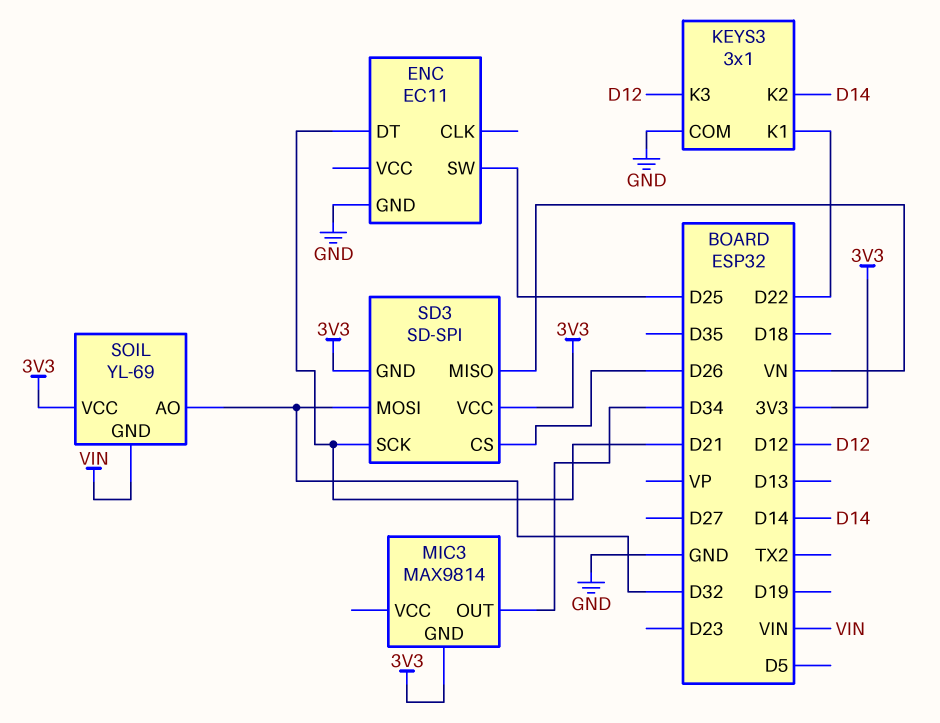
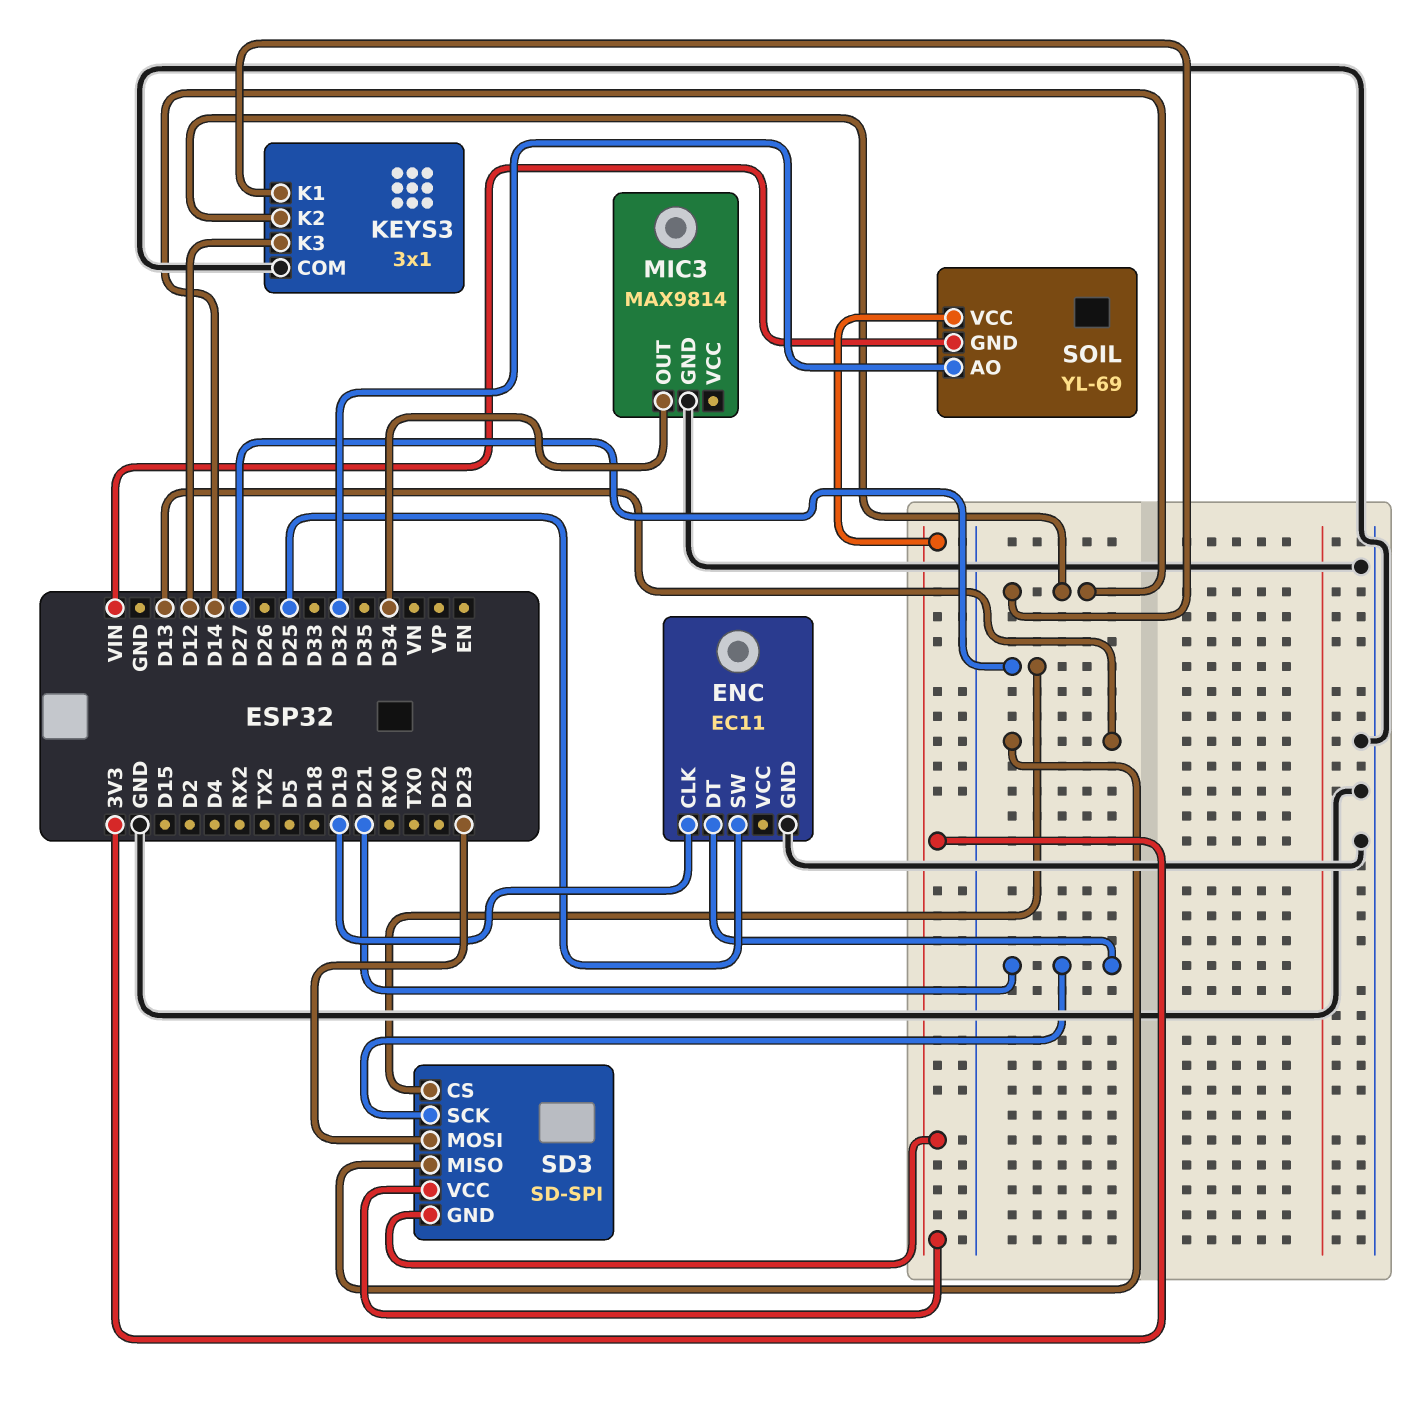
ENC pin CLK: none -> D19
KEYS3 pin K1: D22 -> D14
MIC3 pin GND: 3V3 -> GND
SD3 pin CS: D26 -> D27
SD3 pin MISO: VN -> D13
SD3 pin MOSI: D32 -> D23

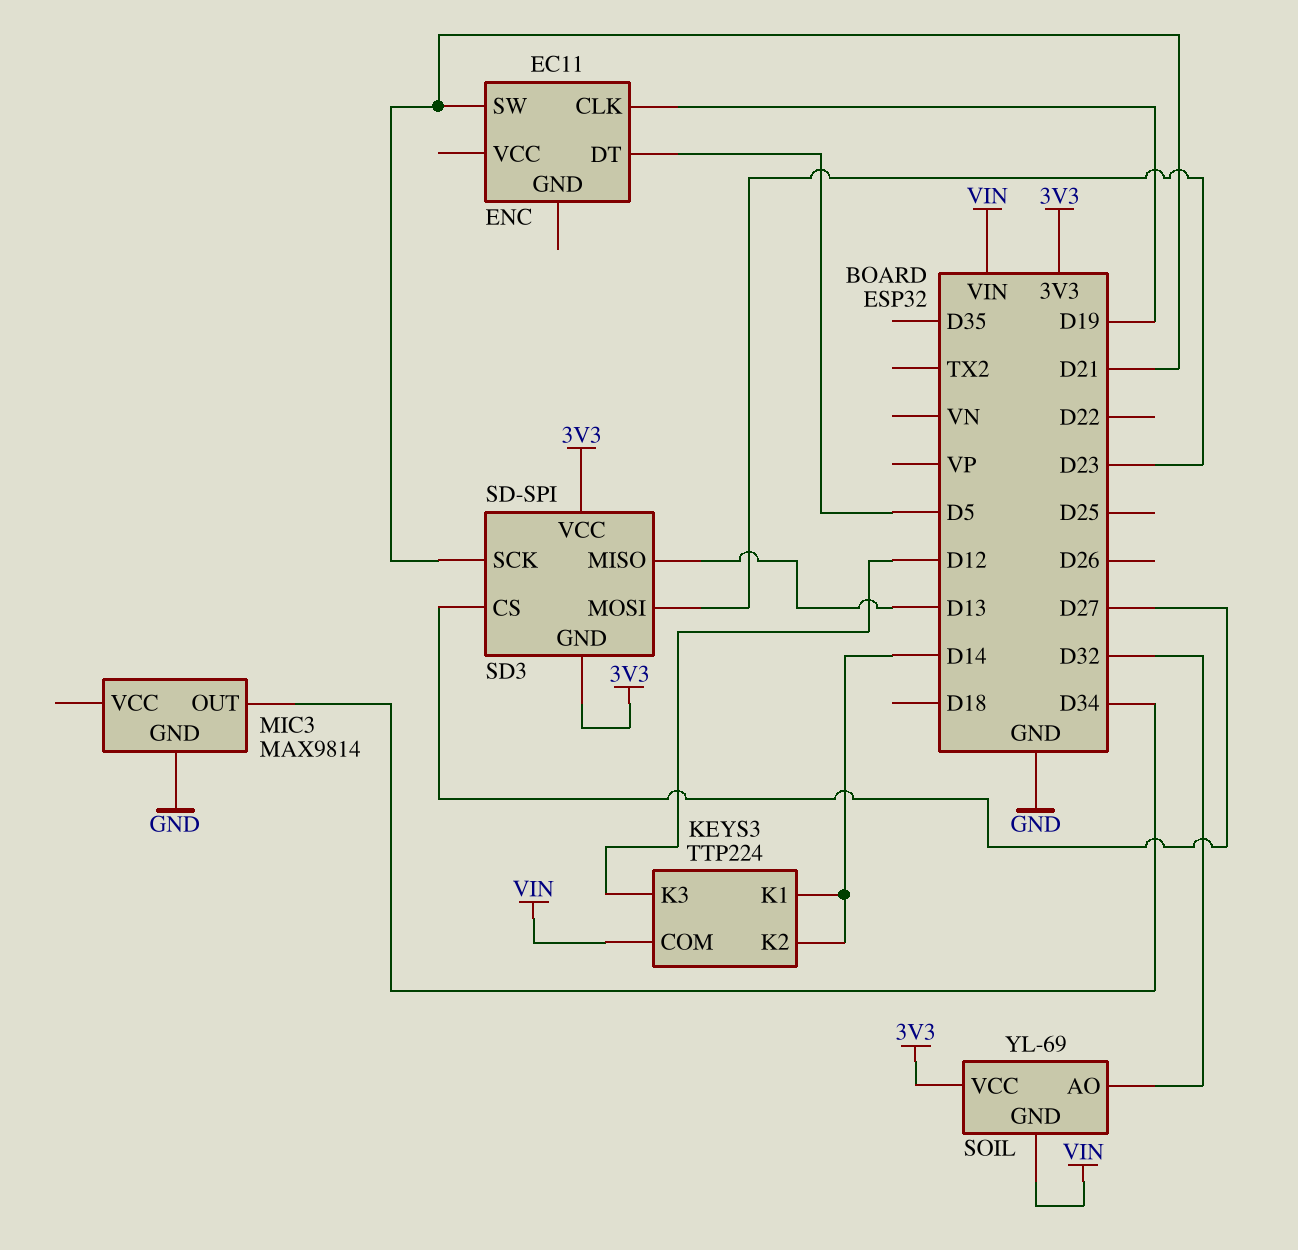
ENC pin DT: D21 -> D5
ENC pin GND: GND -> none
ENC pin SW: D25 -> D21
KEYS3: 3x1 -> TTP224
KEYS3 pin COM: GND -> VIN

